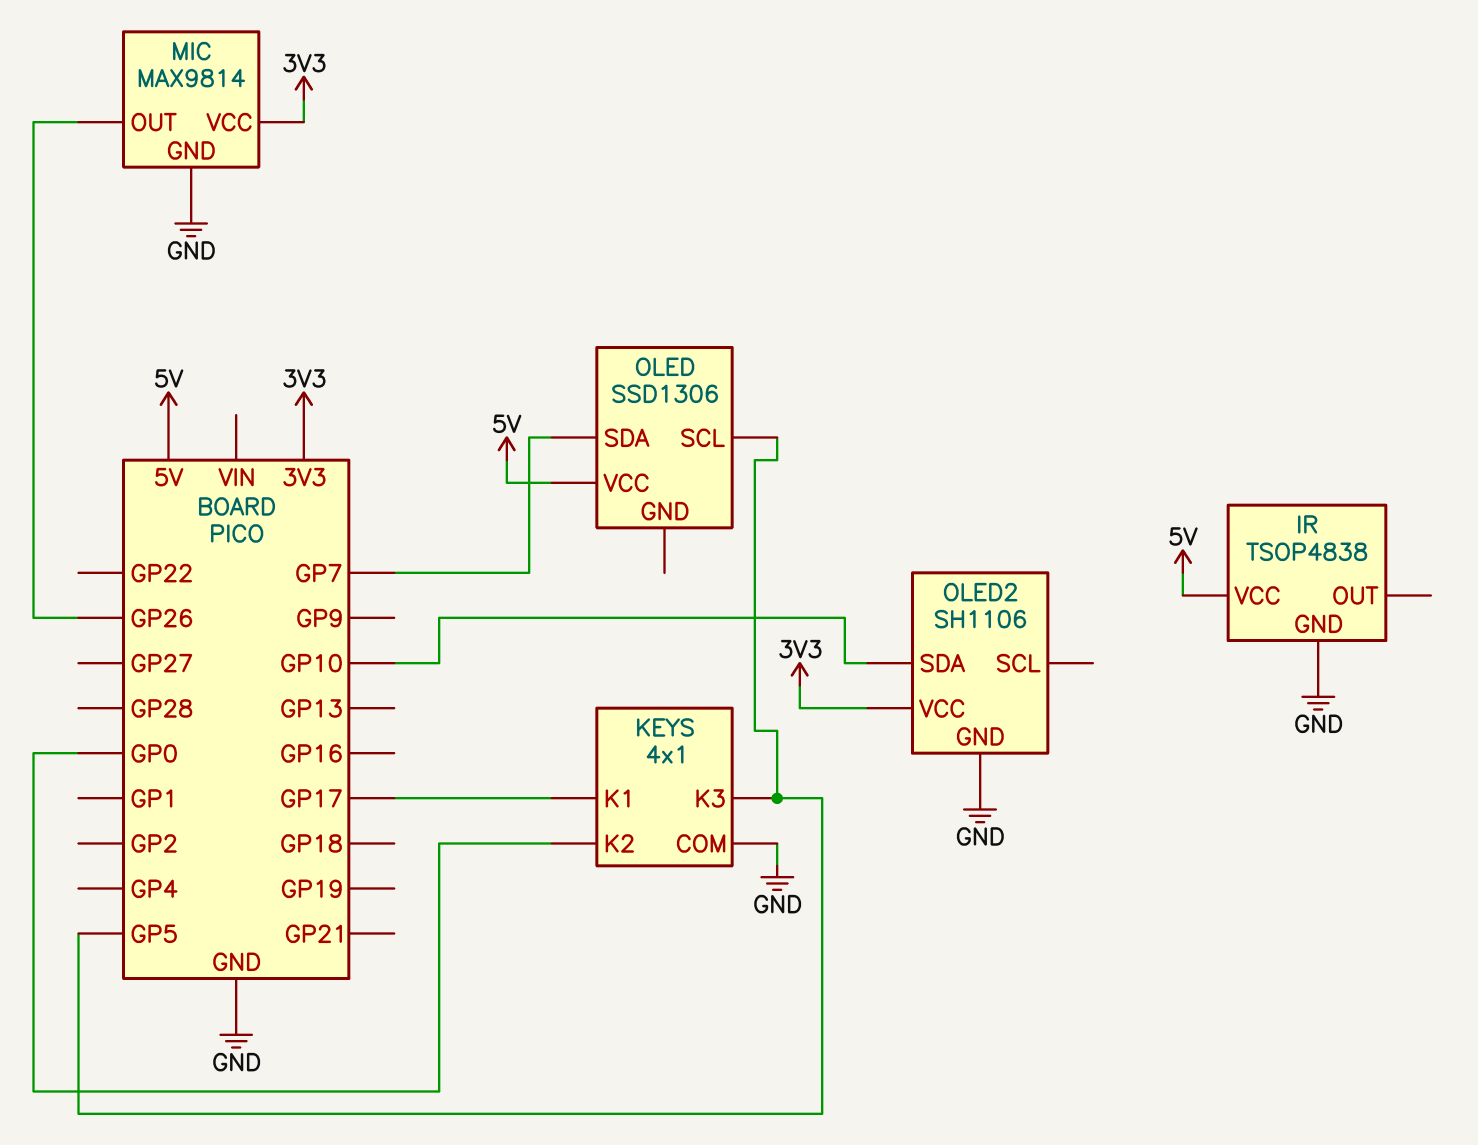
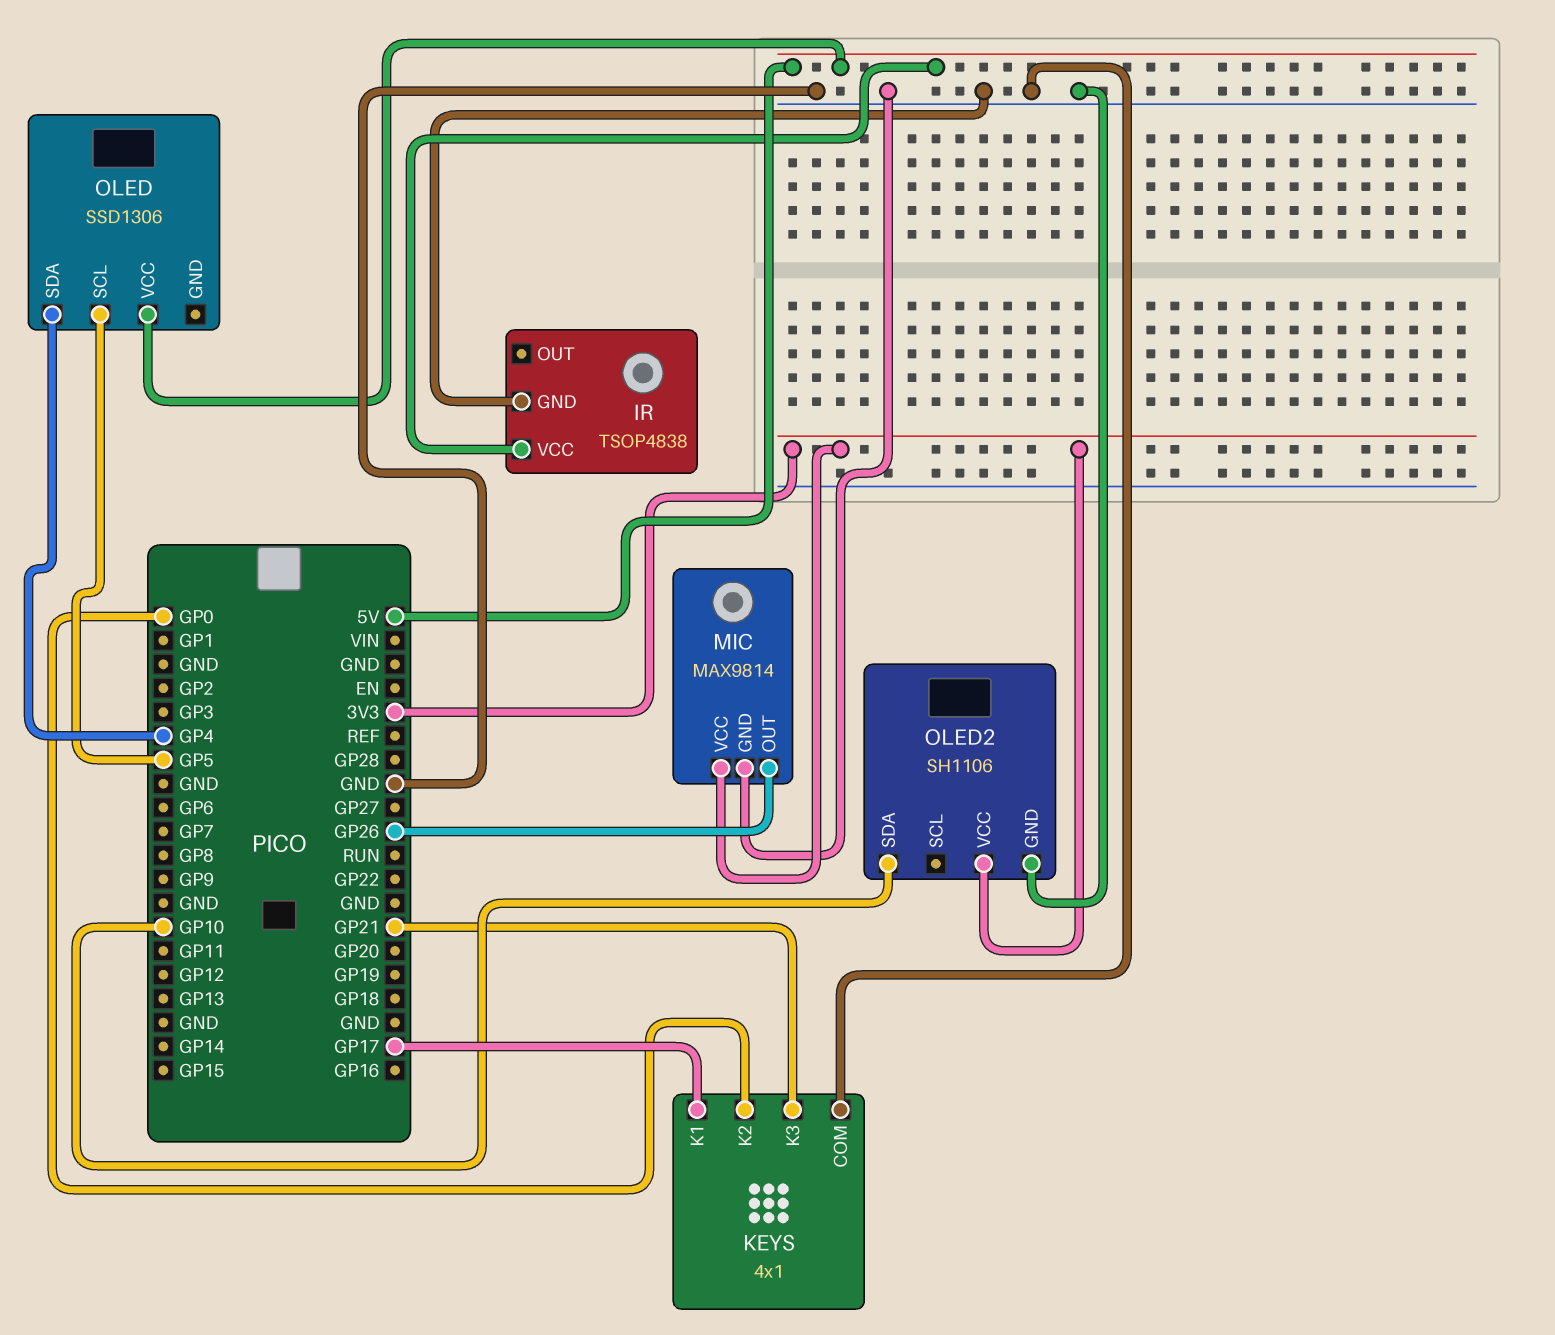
KEYS pin K3: GP5 -> GP21
OLED pin SDA: GP7 -> GP4

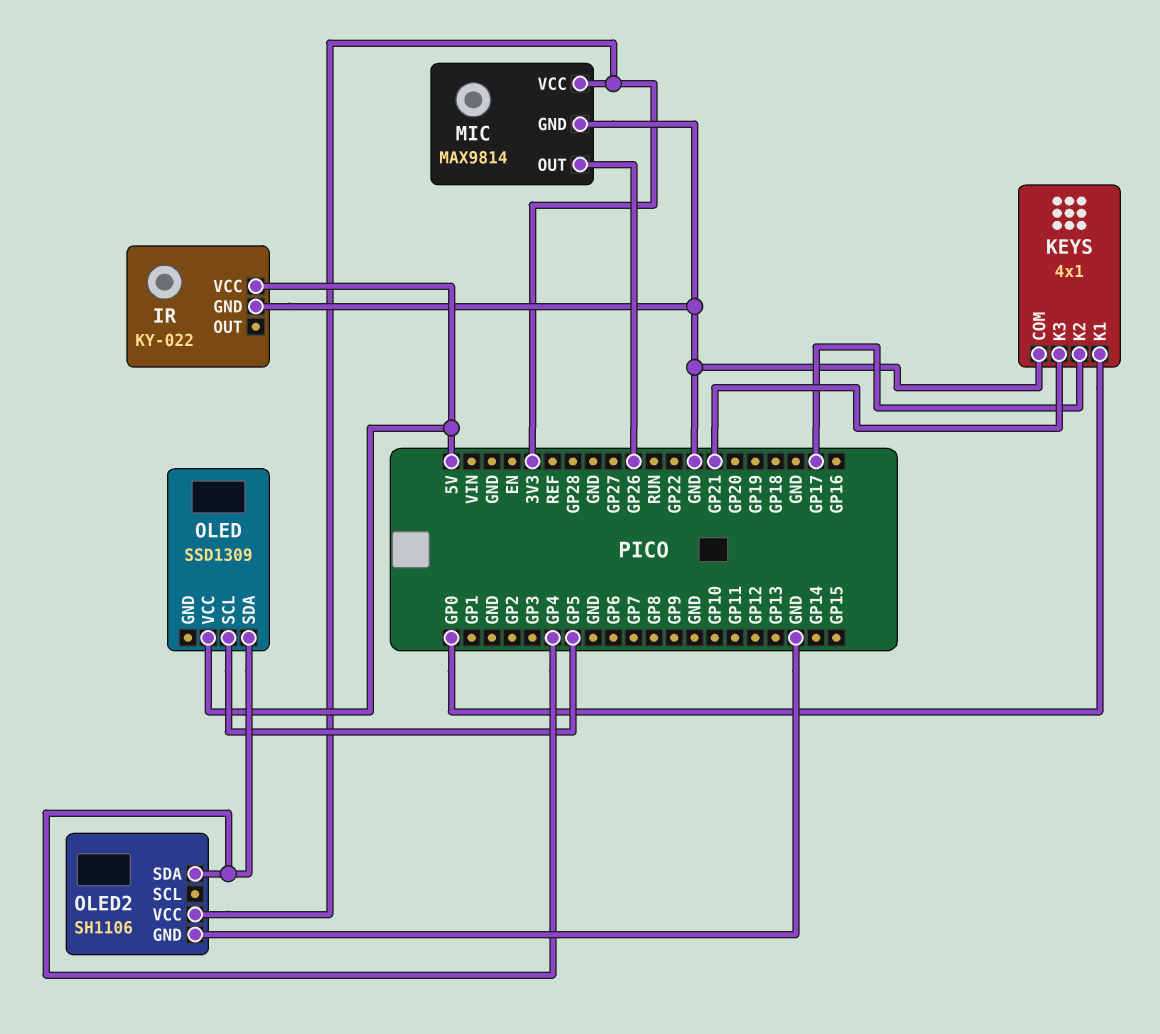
IR: TSOP4838 -> KY-022
KEYS pin K1: GP17 -> GP0
KEYS pin K2: GP0 -> GP17
OLED: SSD1306 -> SSD1309
OLED2 pin SDA: GP10 -> GP4

